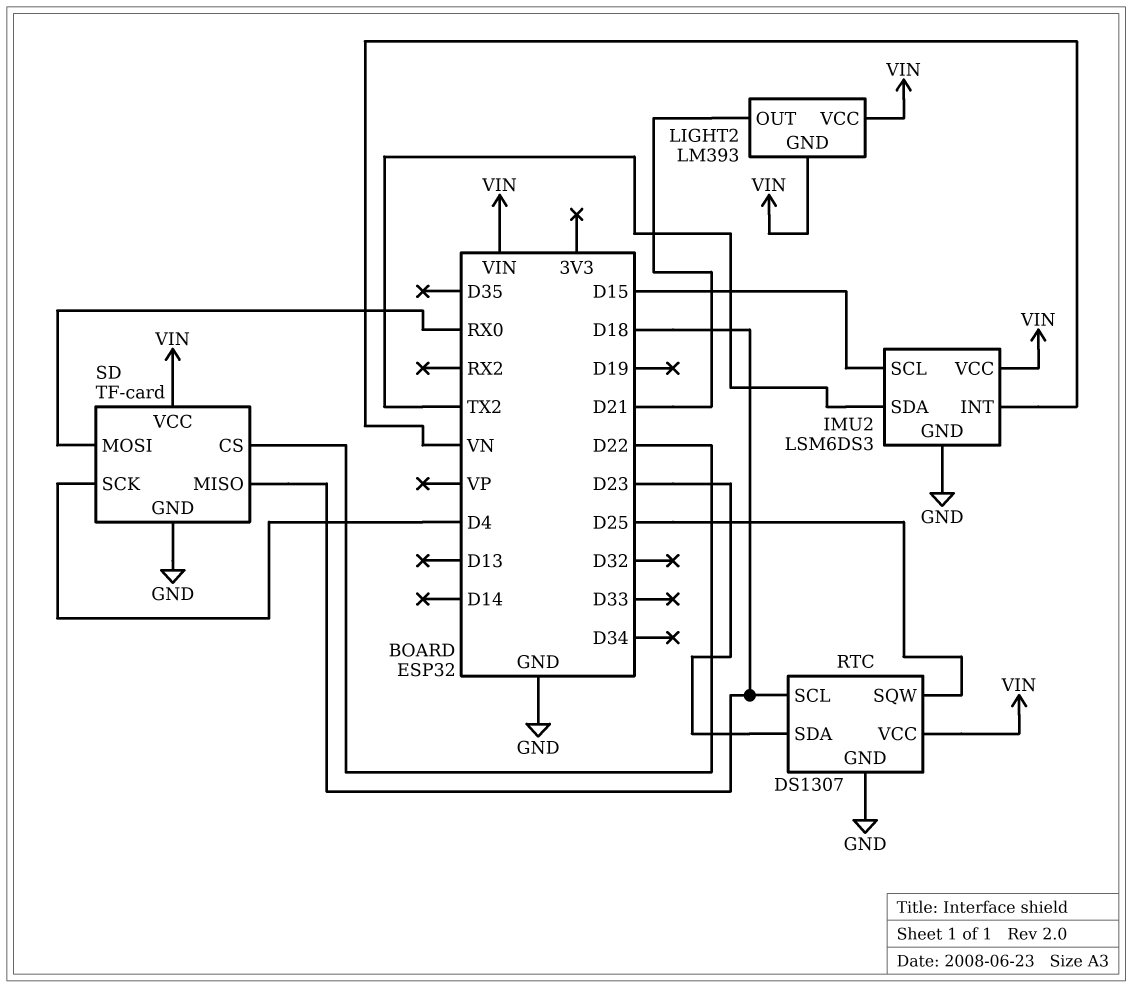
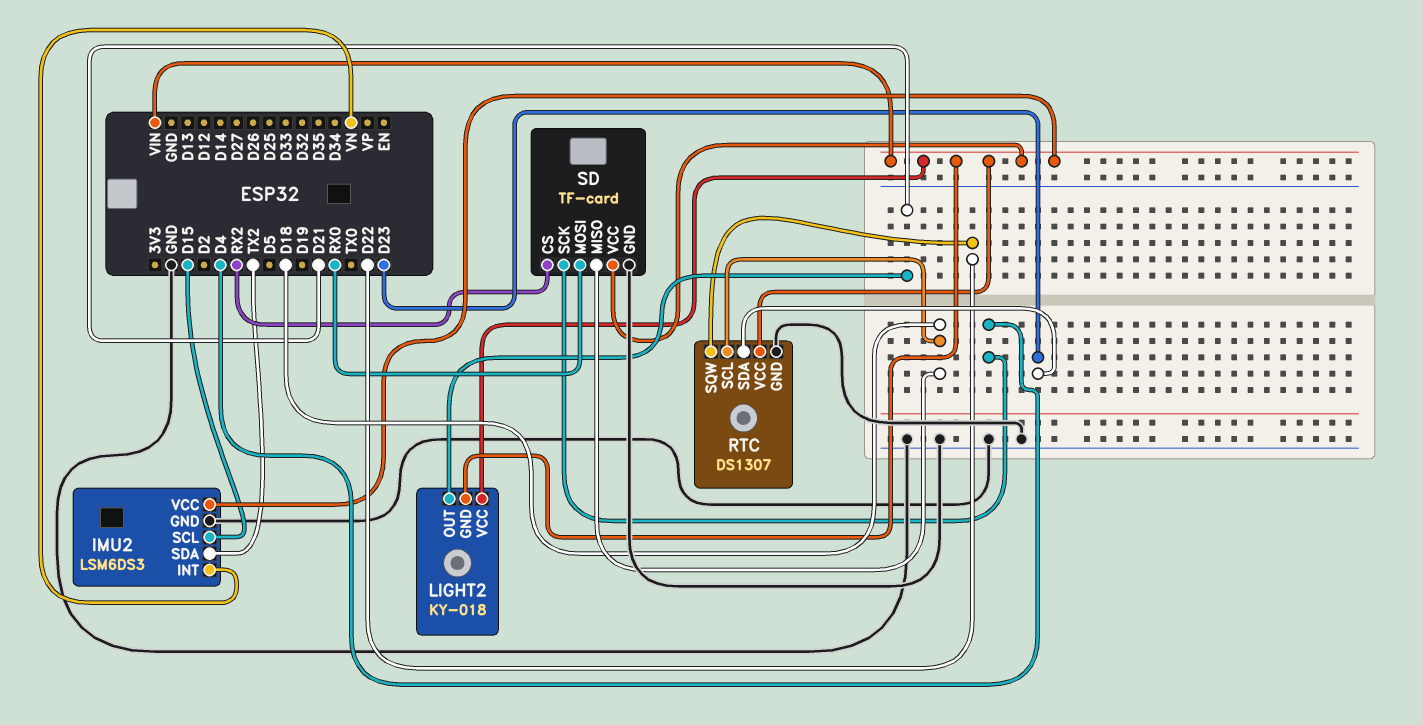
LIGHT2: LM393 -> KY-018
RTC pin SQW: D25 -> D22
SD pin CS: D22 -> RX2

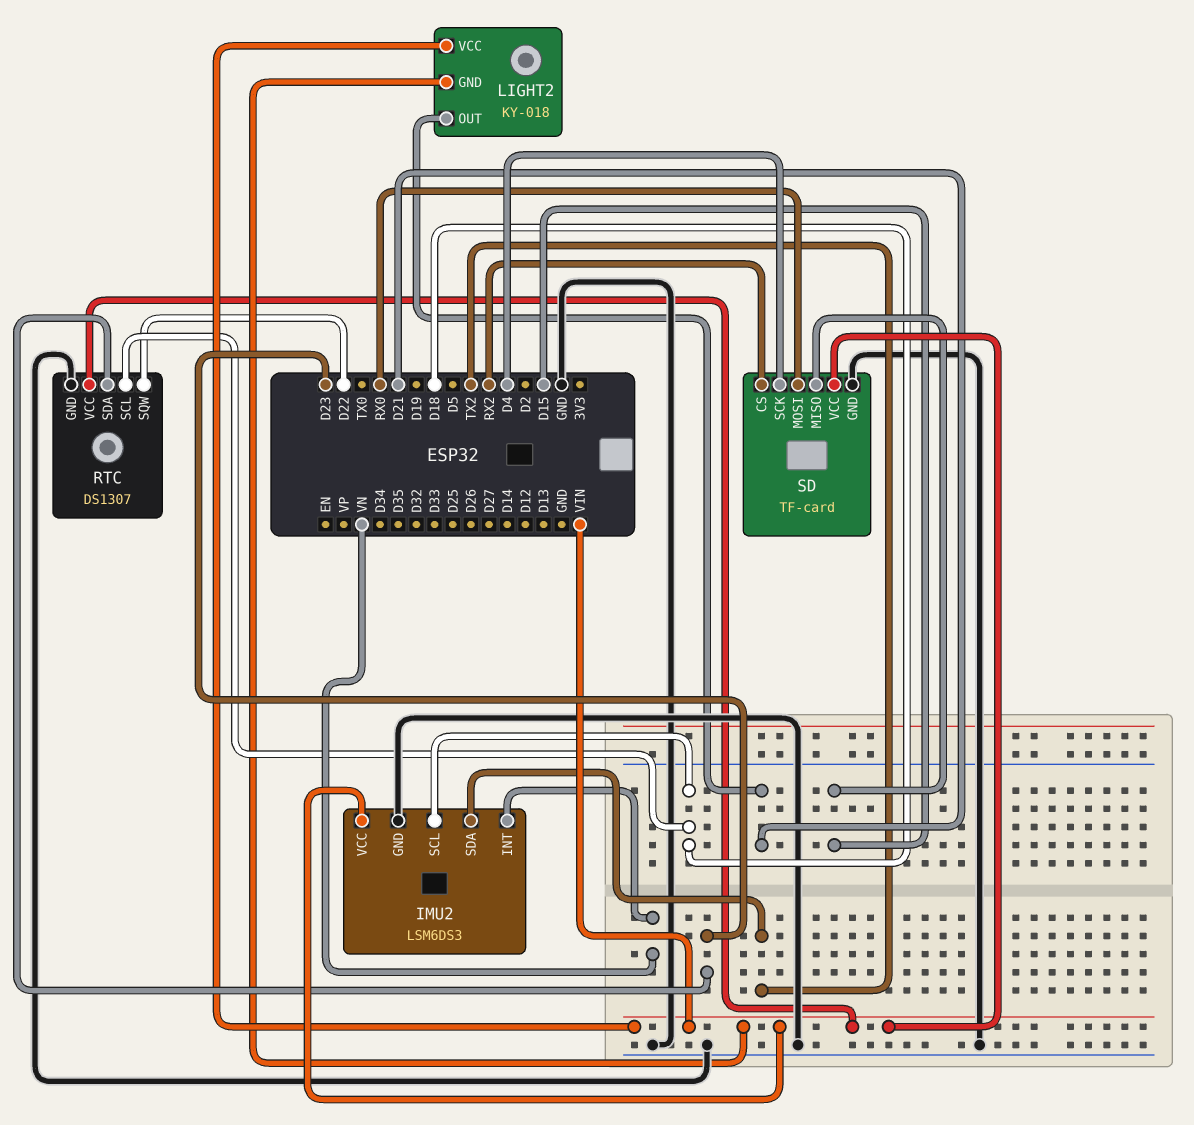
IMU2 pin SCL: D15 -> D18
SD pin MISO: D18 -> D15

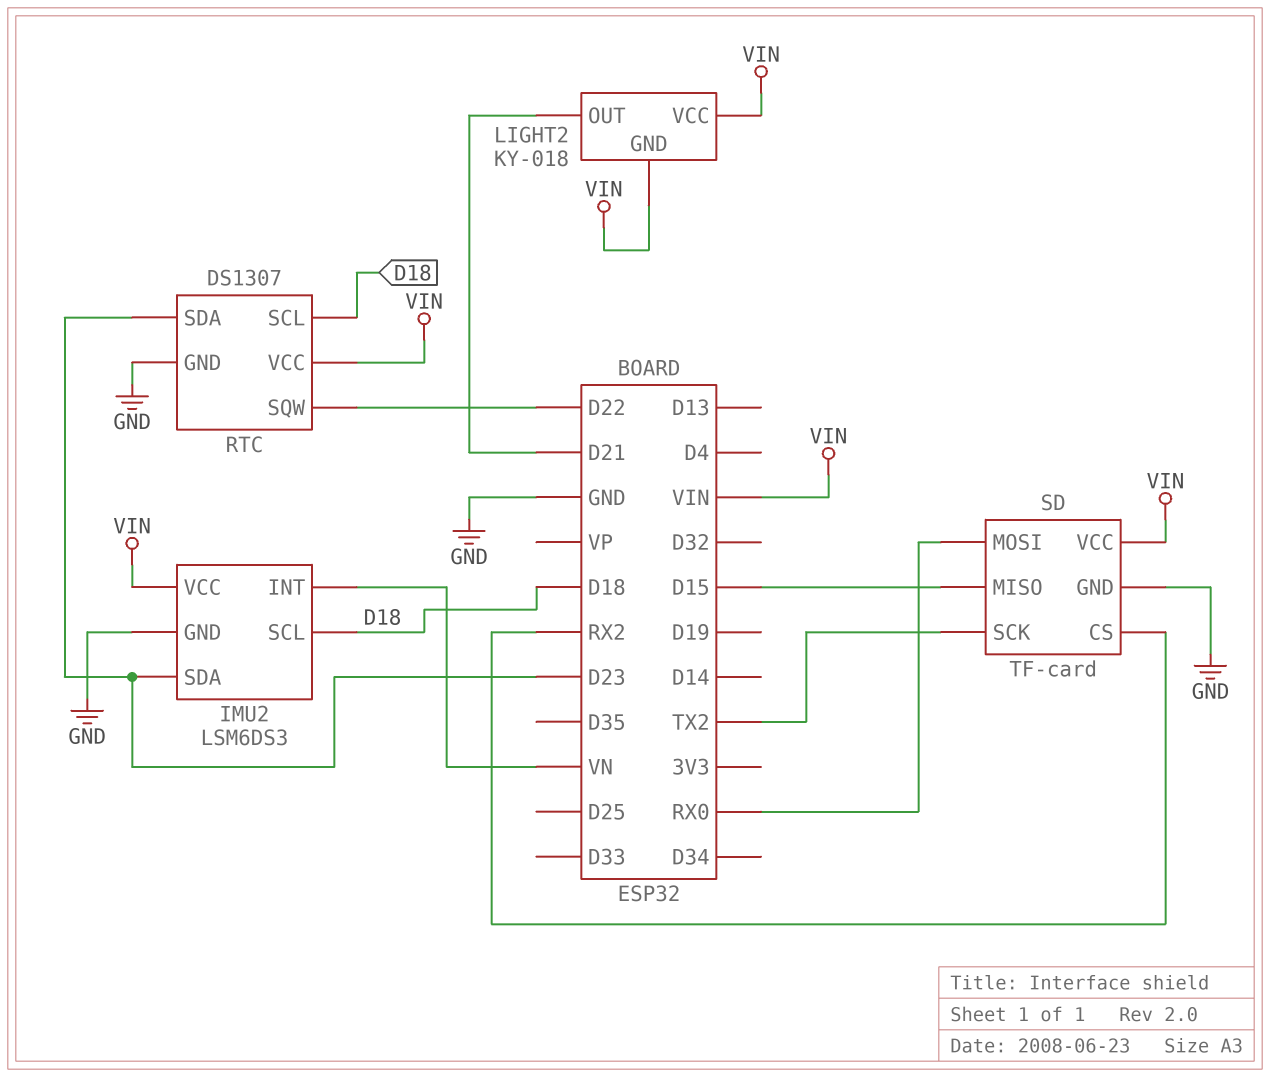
IMU2 pin SDA: TX2 -> D23
SD pin SCK: D4 -> TX2

